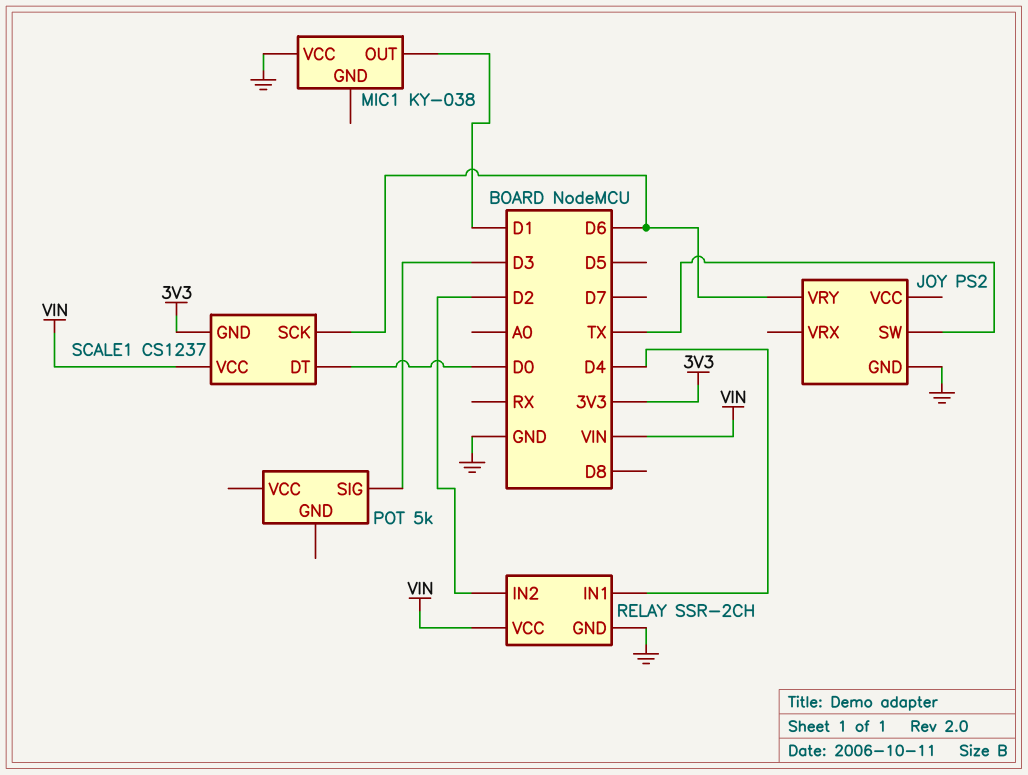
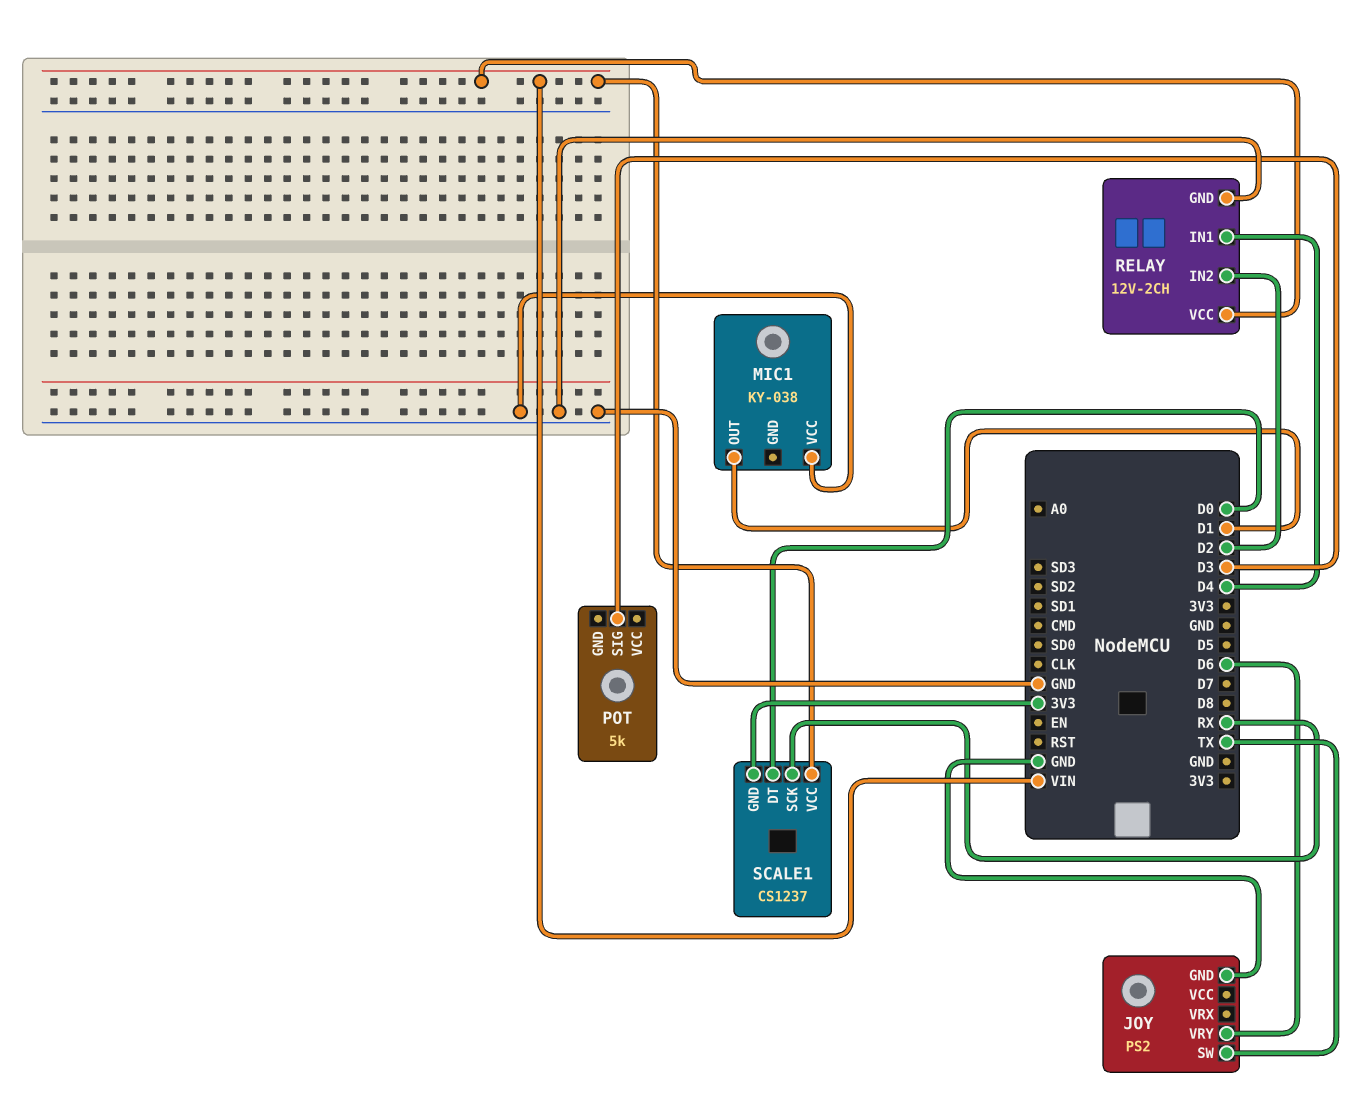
RELAY: SSR-2CH -> 12V-2CH
SCALE1 pin SCK: D6 -> RX

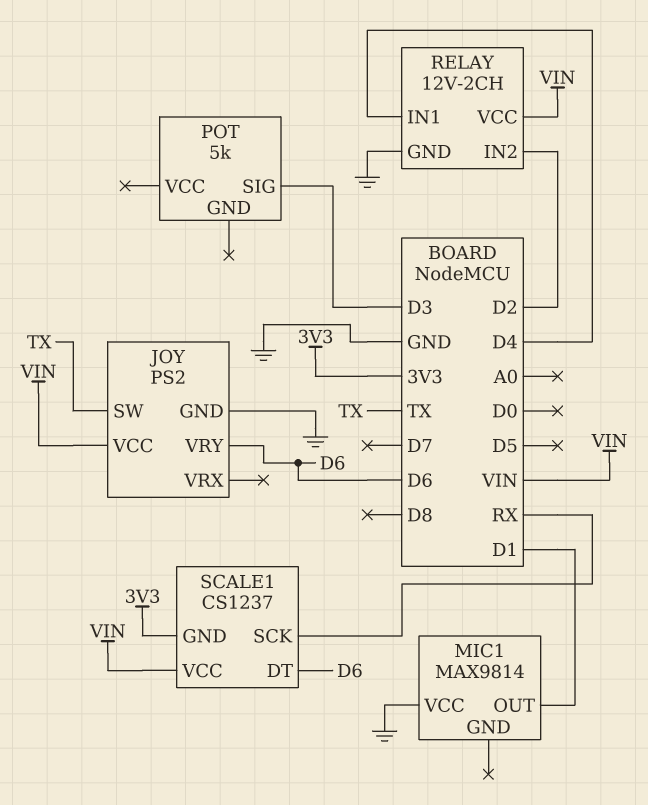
JOY pin VCC: none -> VIN
MIC1: KY-038 -> MAX9814
SCALE1 pin DT: D0 -> D6

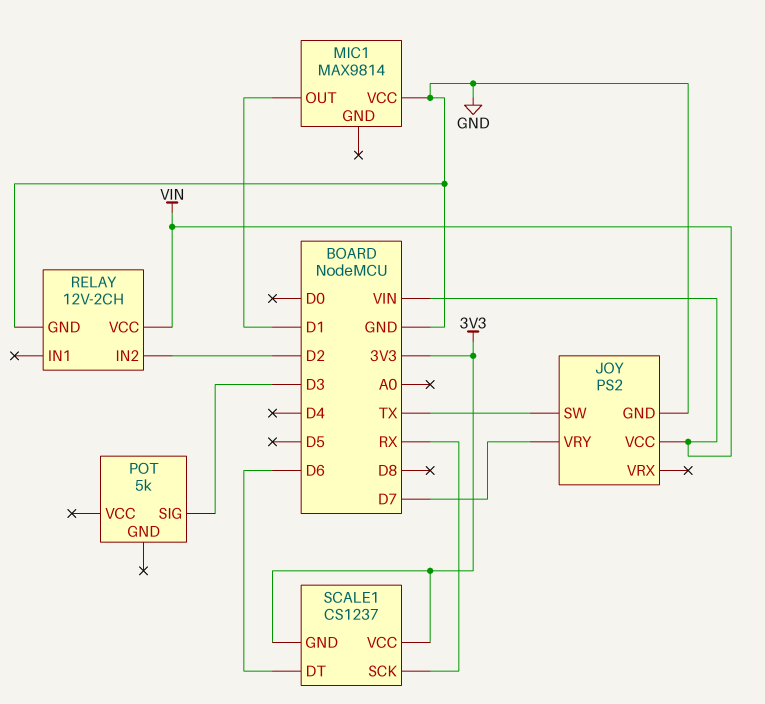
JOY pin VRY: D6 -> D7
RELAY pin IN1: D4 -> none
SCALE1 pin VCC: VIN -> 3V3

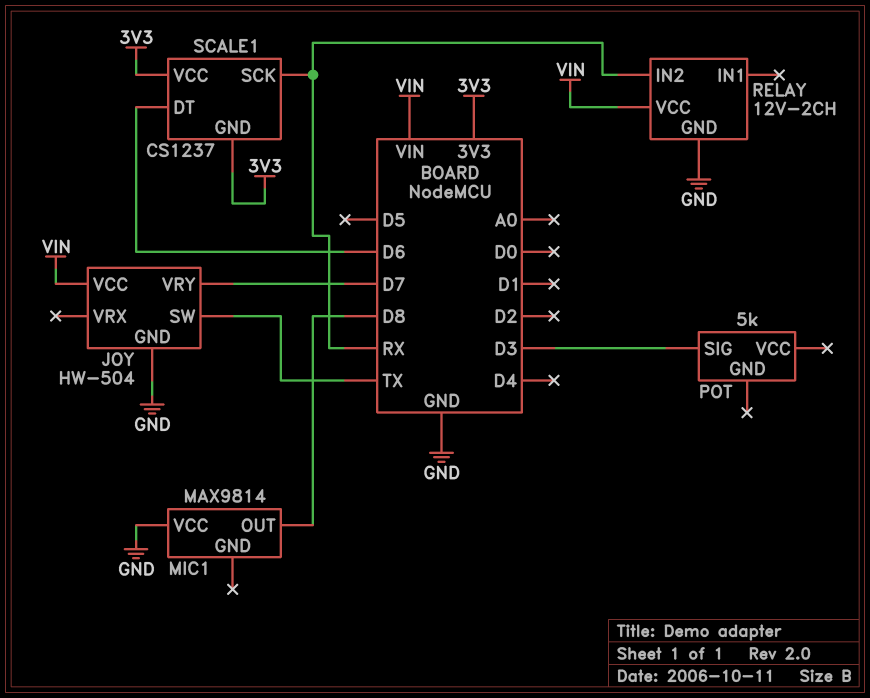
JOY: PS2 -> HW-504
MIC1 pin OUT: D1 -> D8
RELAY pin IN2: D2 -> RX

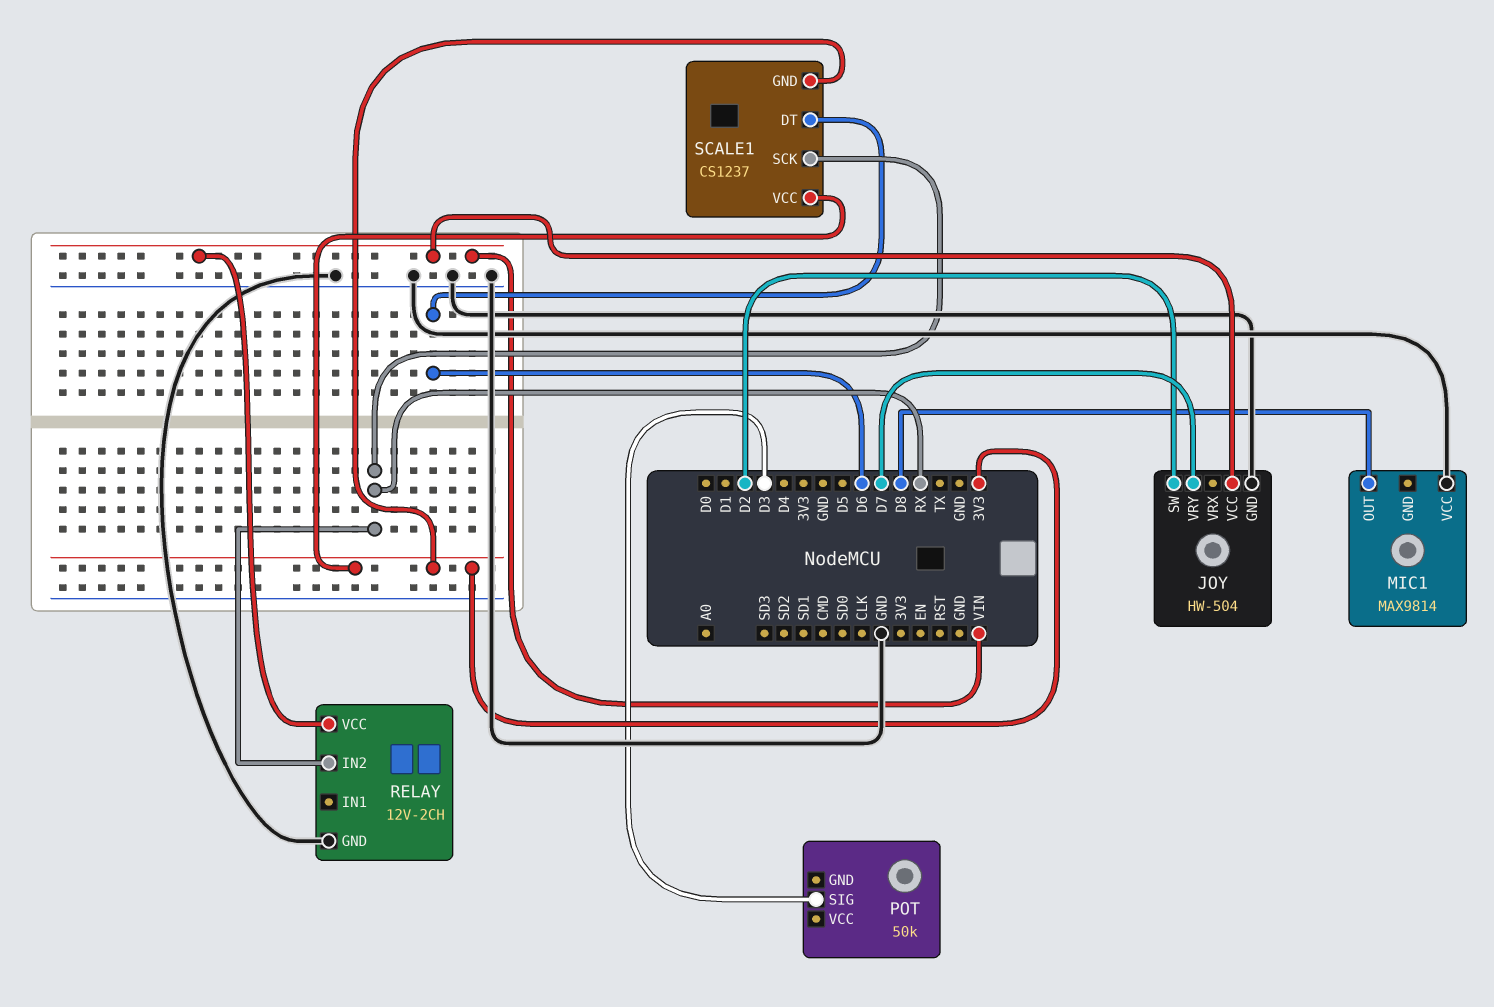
JOY pin SW: TX -> D2
POT: 5k -> 50k

